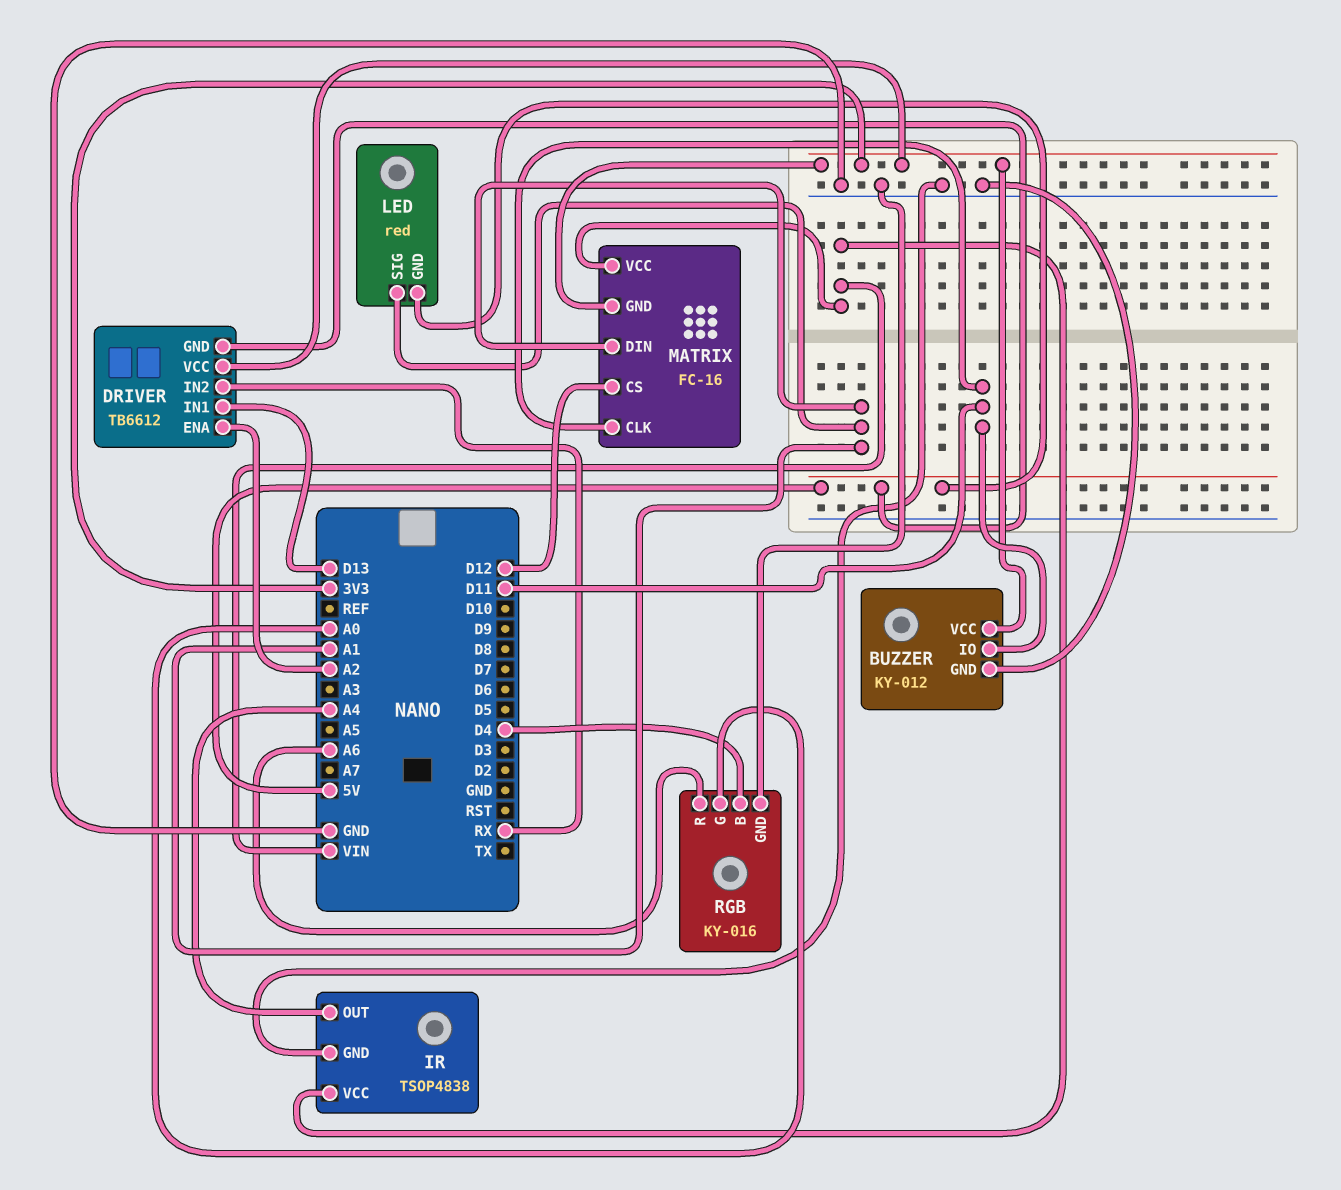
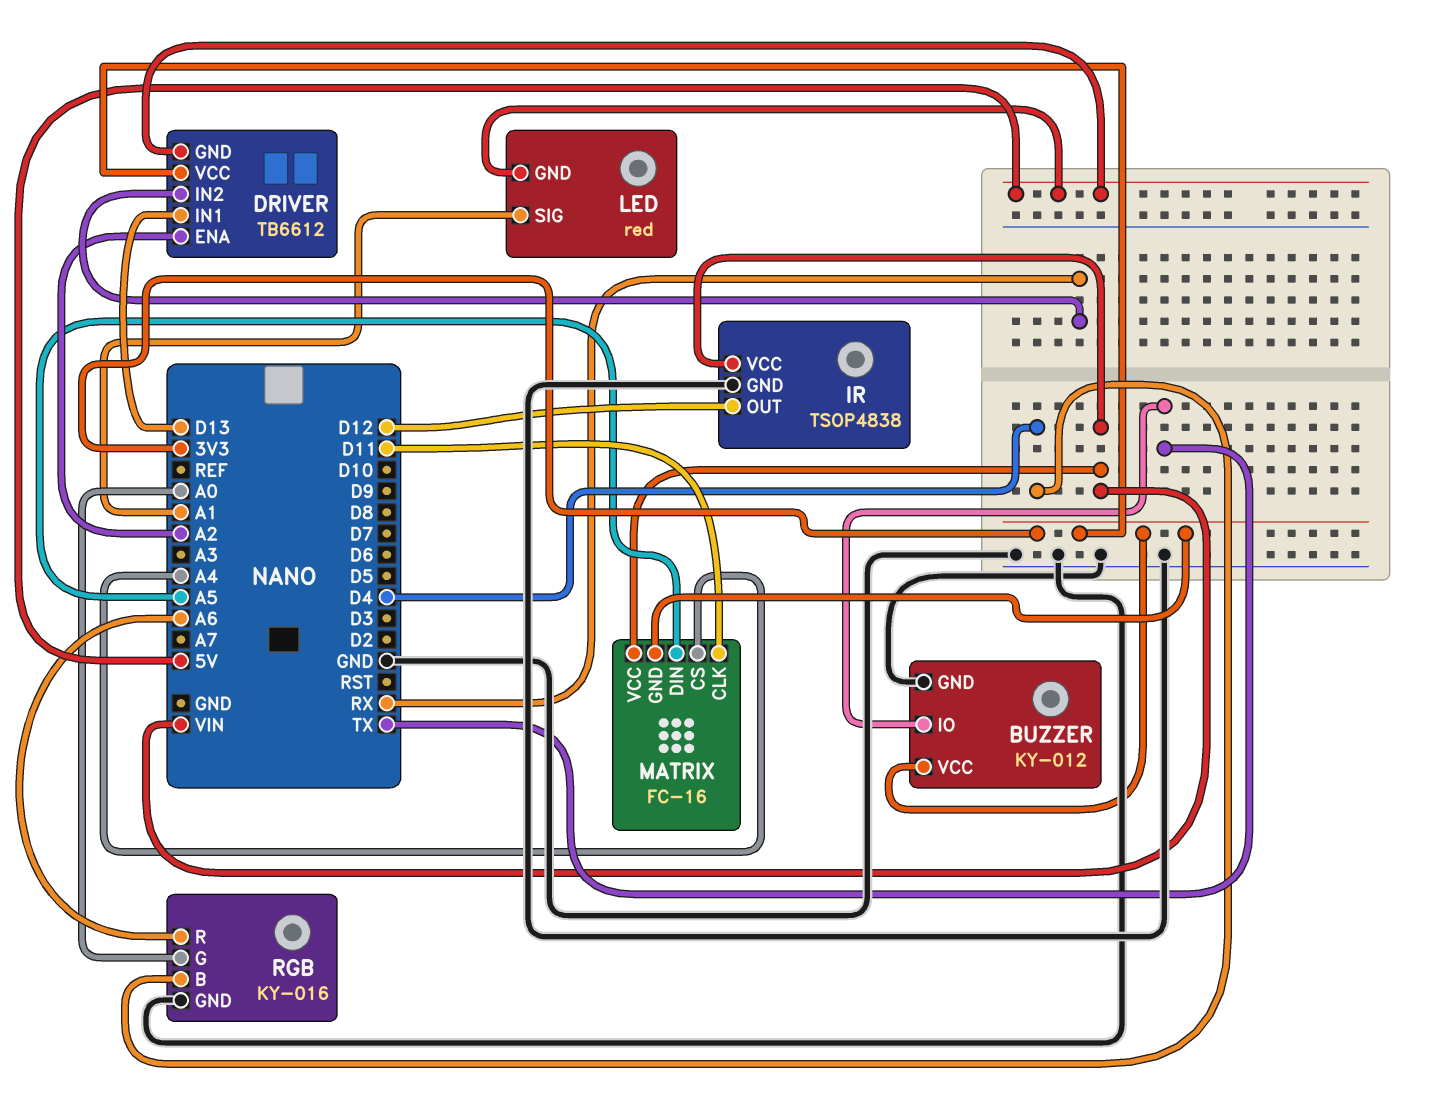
BUZZER pin IO: D11 -> TX
IR pin OUT: A4 -> D12
MATRIX pin CS: D12 -> A4
MATRIX pin DIN: A1 -> A5

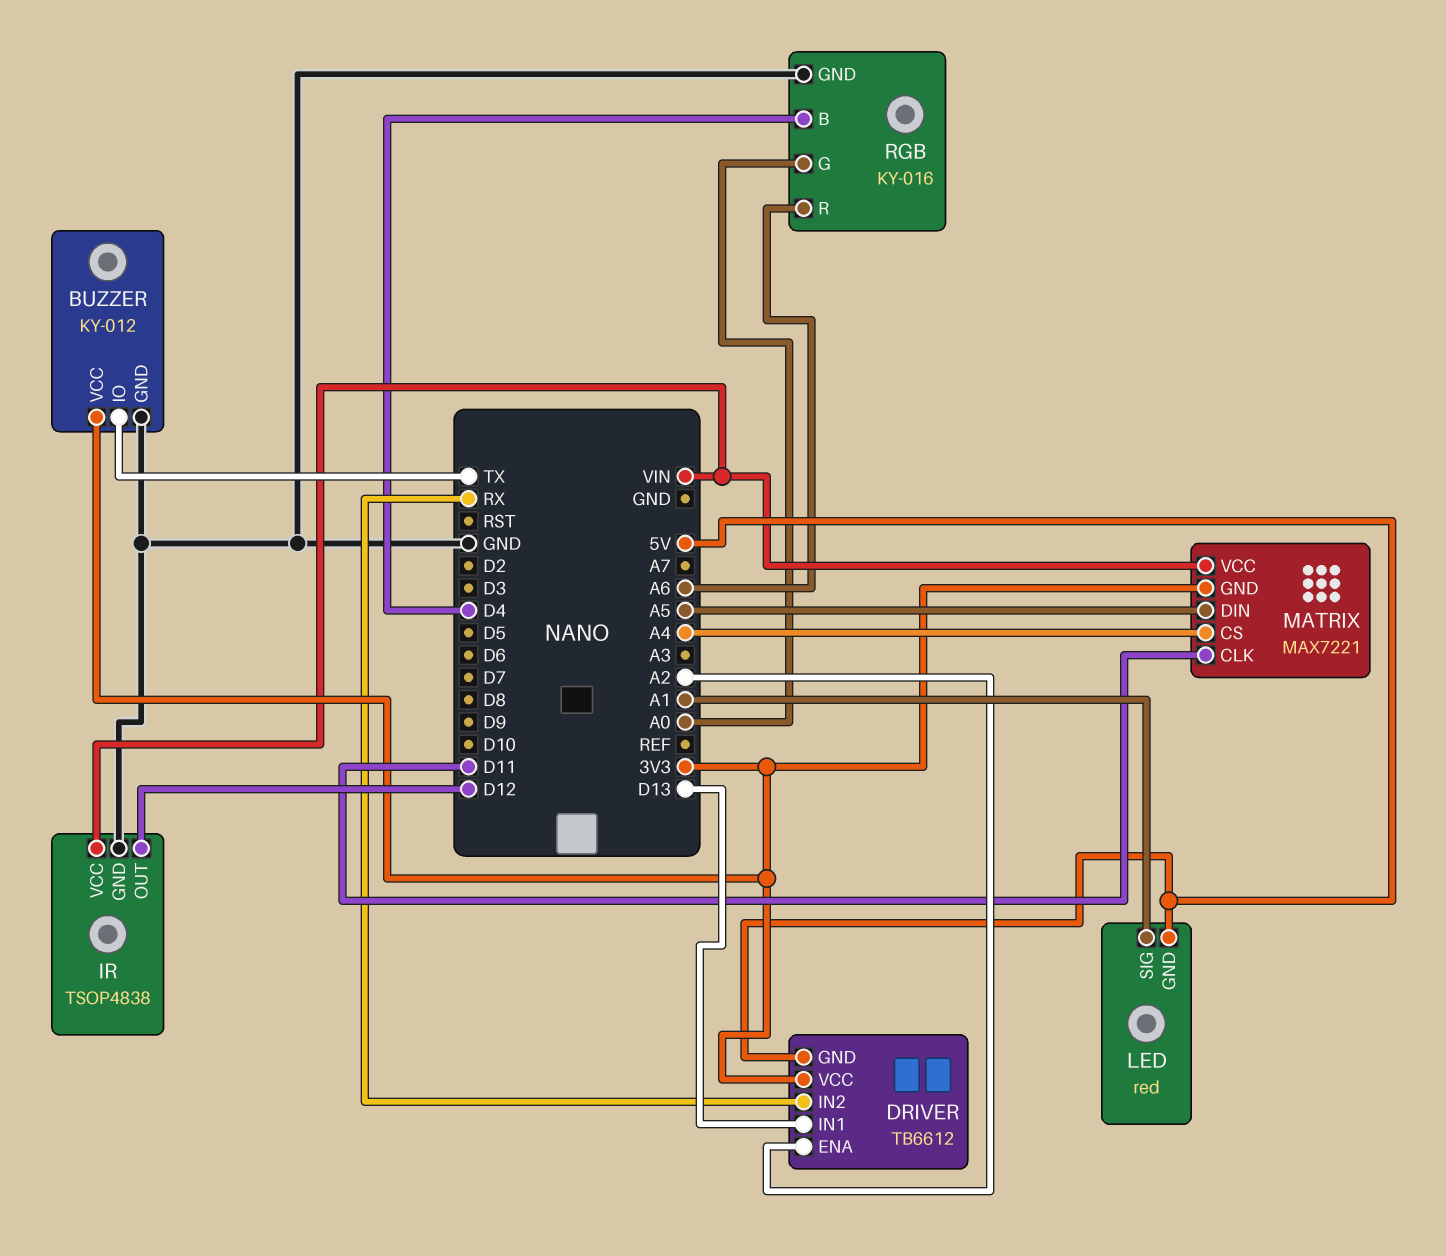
MATRIX: FC-16 -> MAX7221

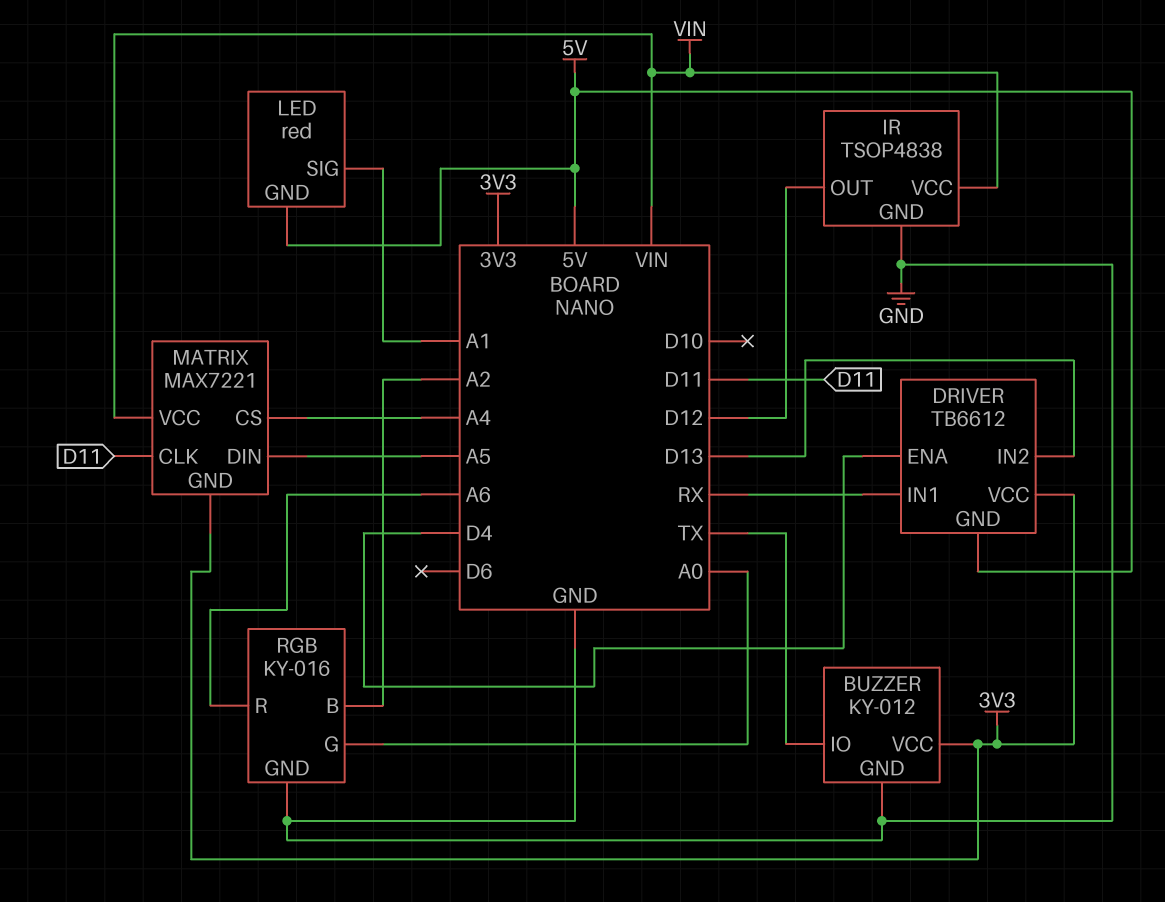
DRIVER pin ENA: A2 -> D4
DRIVER pin IN1: D13 -> RX
DRIVER pin IN2: RX -> D13
RGB pin B: D4 -> A2

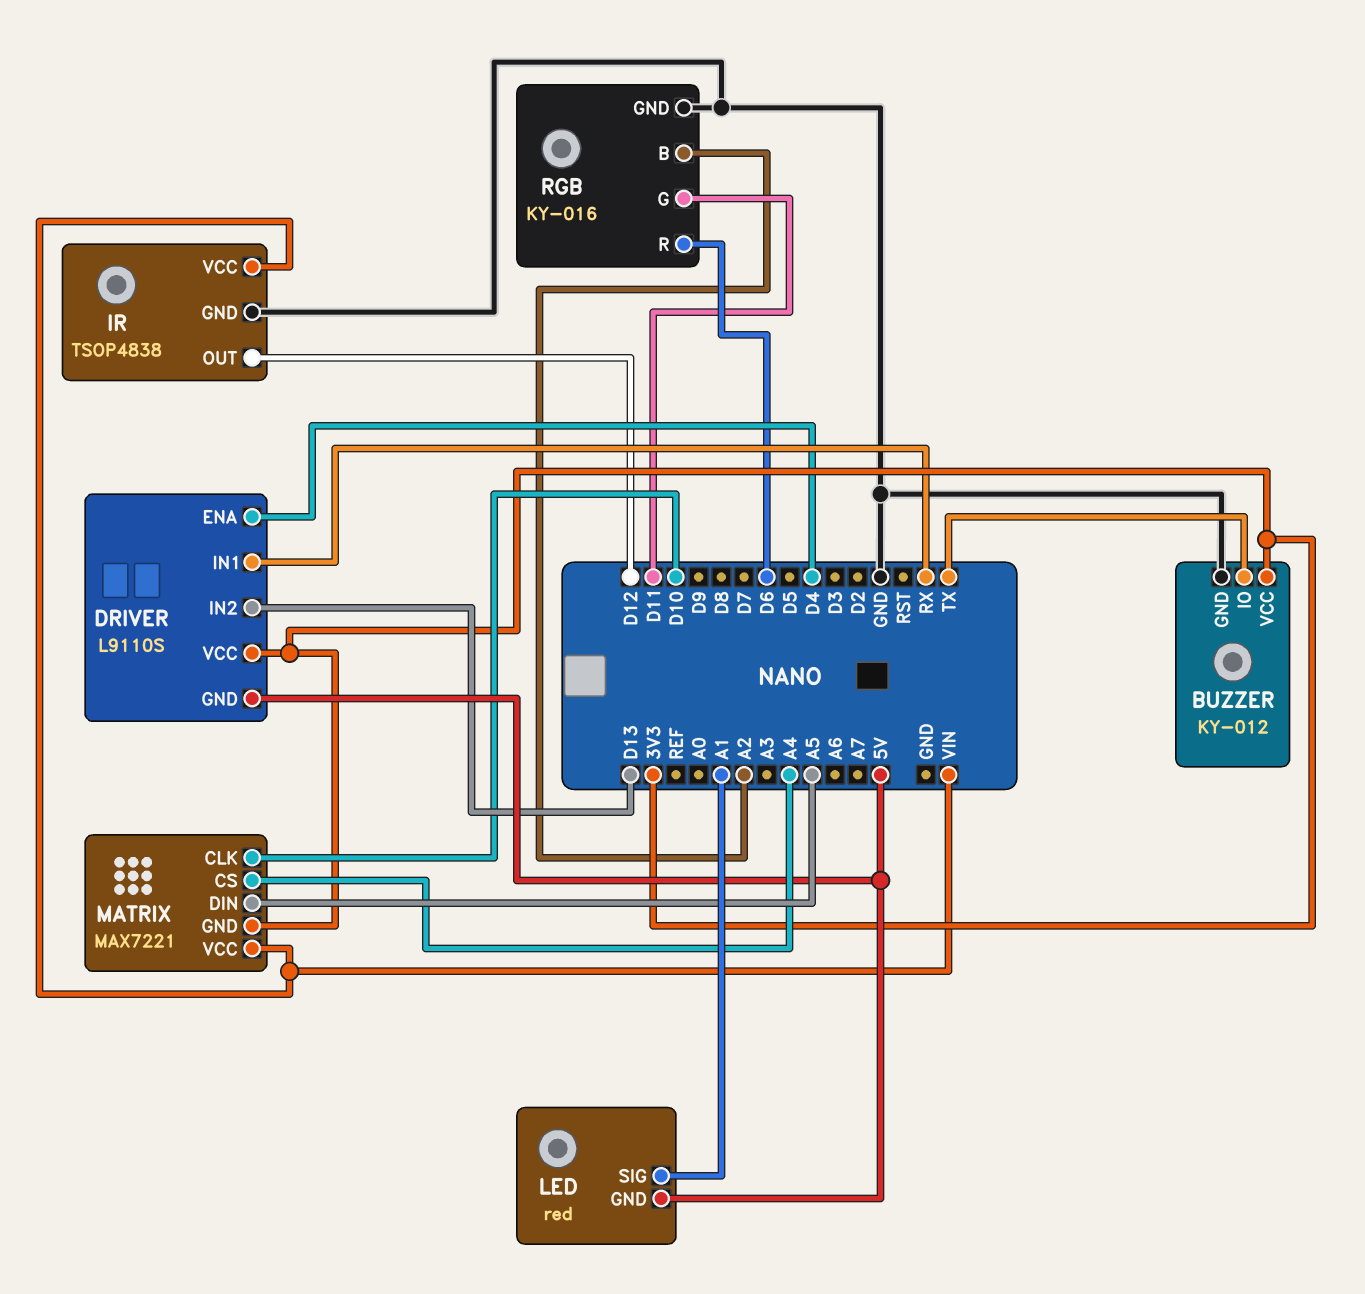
DRIVER: TB6612 -> L9110S
MATRIX pin CLK: D11 -> D10
RGB pin G: A0 -> D11
RGB pin R: A6 -> D6

